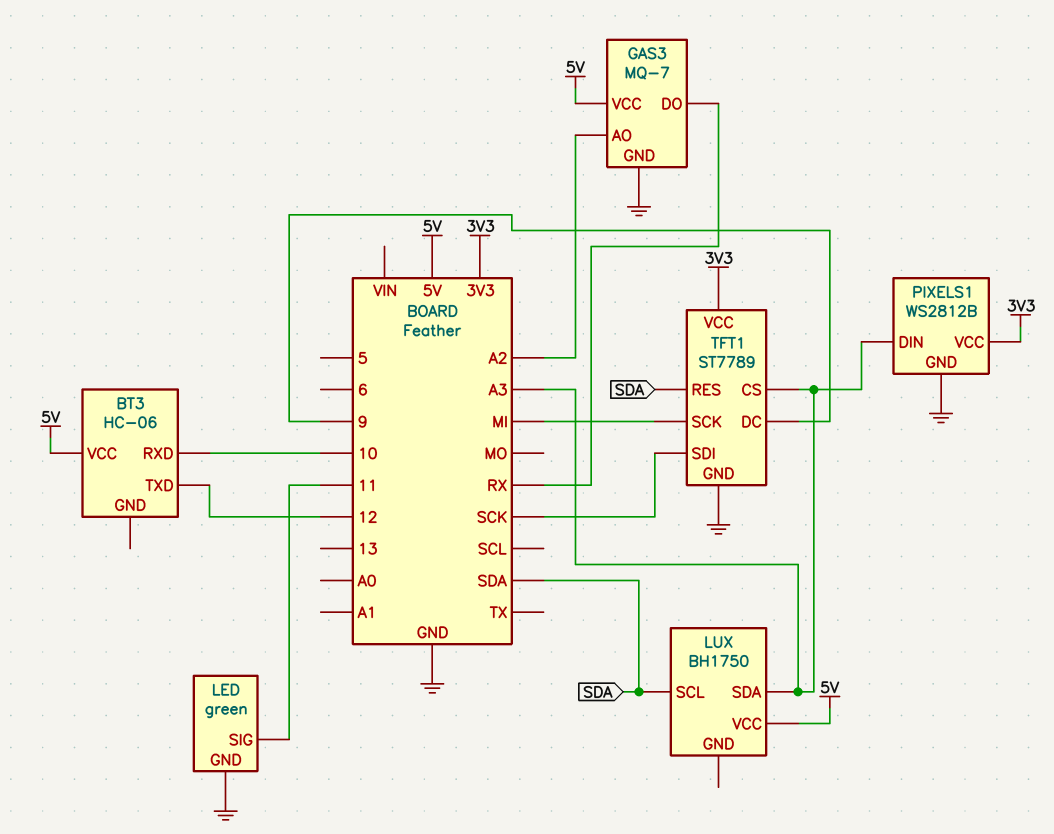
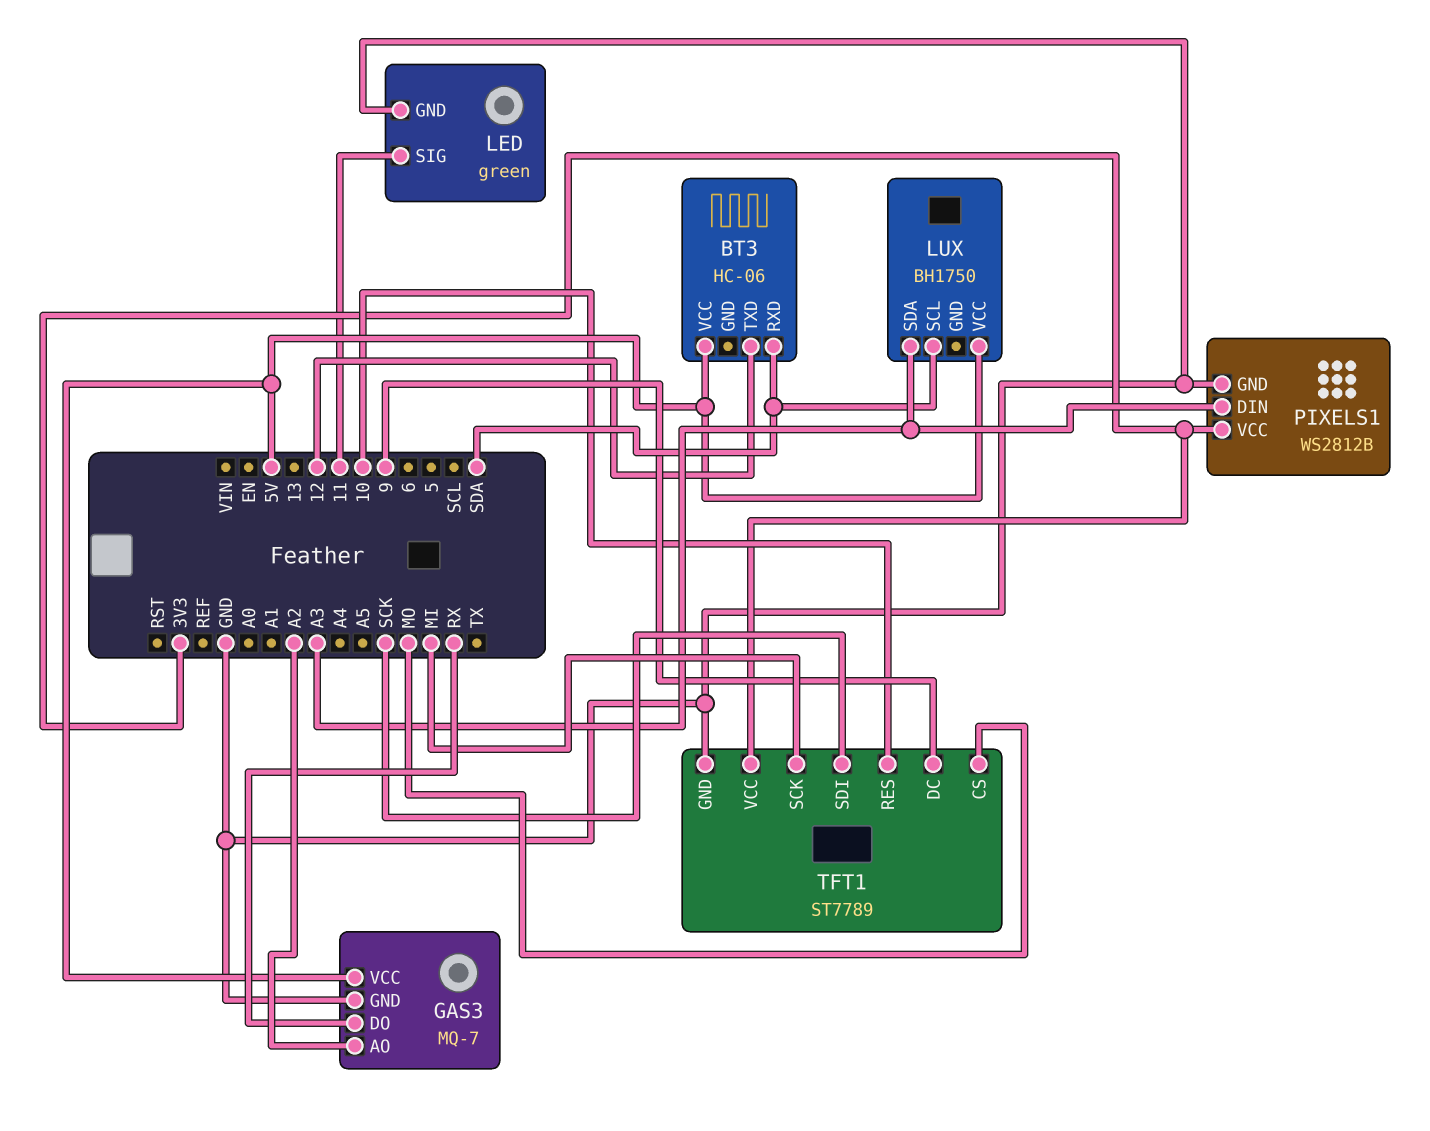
BT3 pin RXD: 10 -> SDA
TFT1 pin CS: A3 -> MO
TFT1 pin RES: SDA -> 10

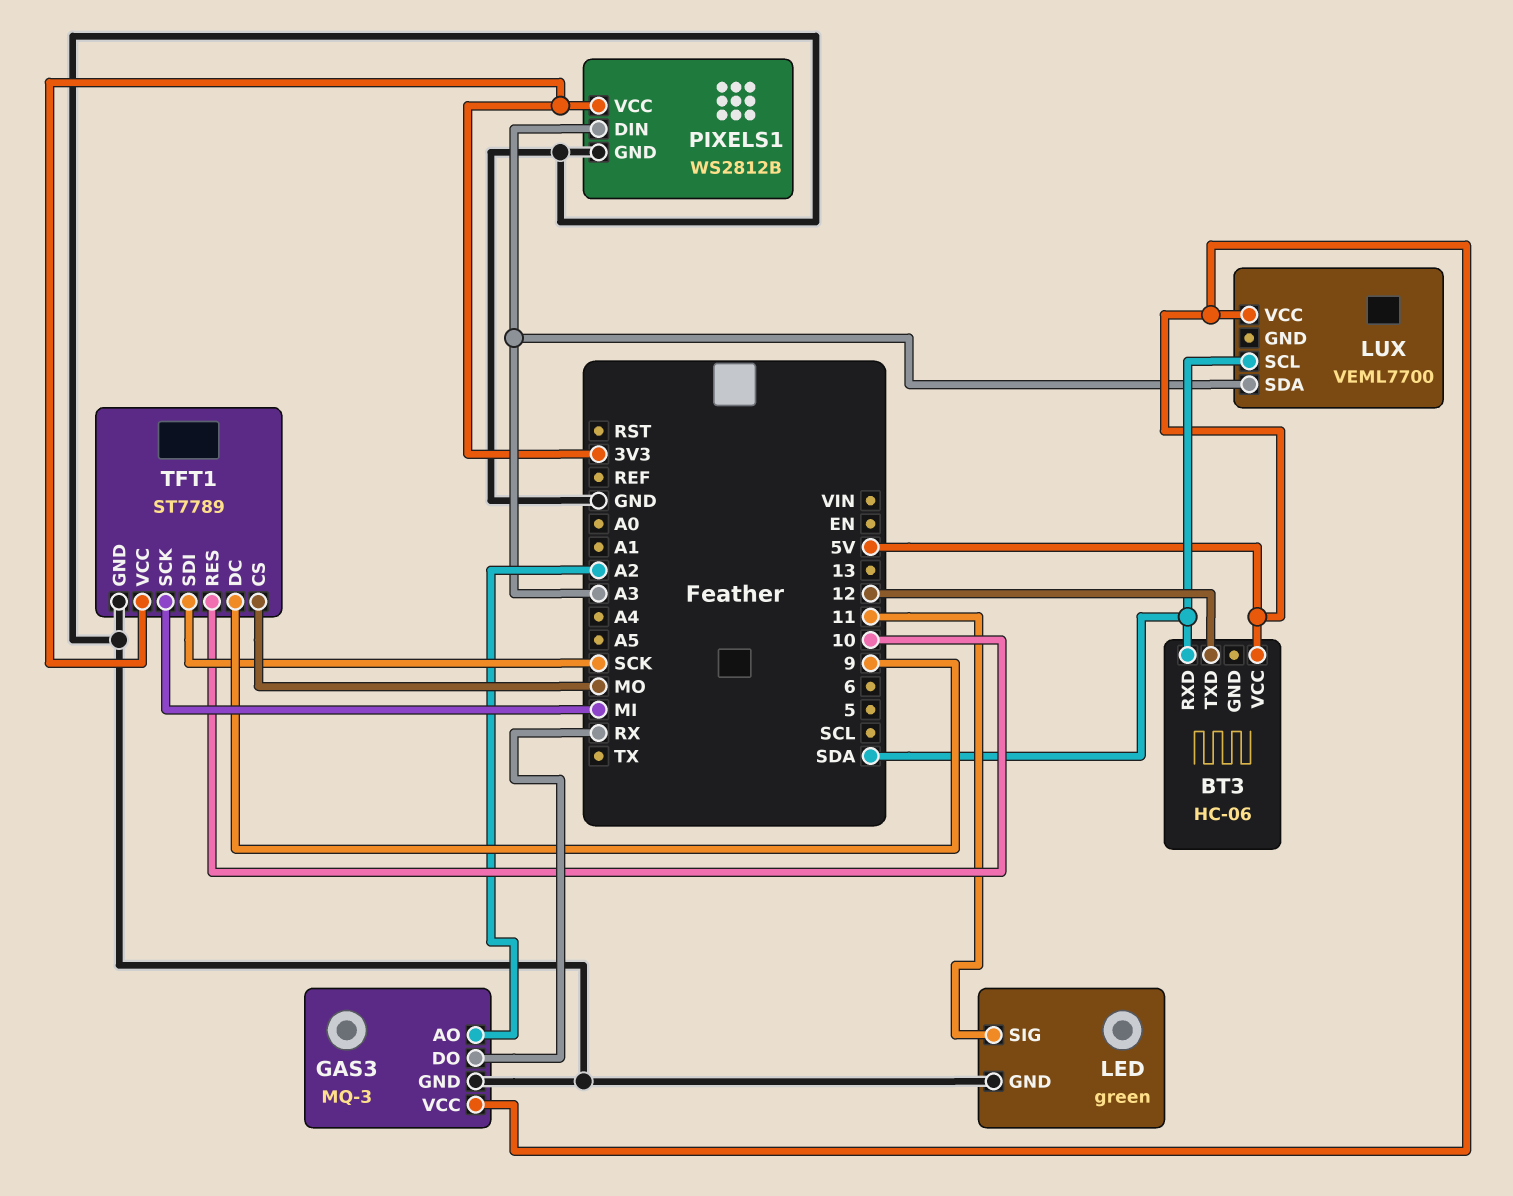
GAS3: MQ-7 -> MQ-3
LUX: BH1750 -> VEML7700

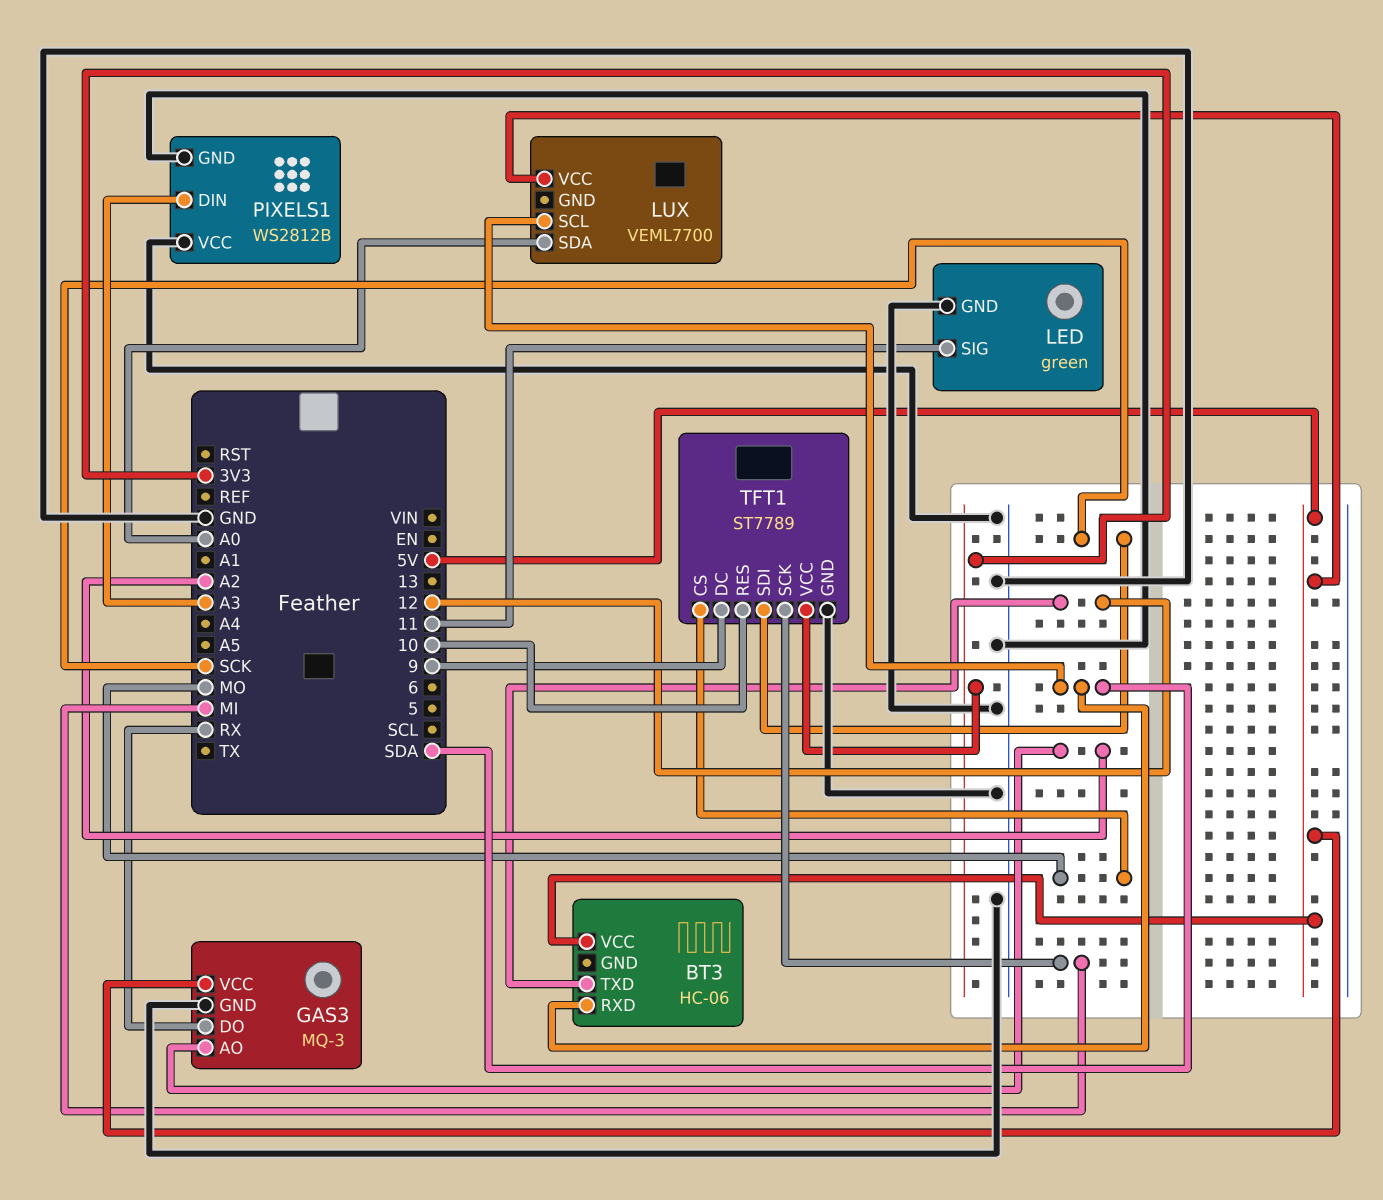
LUX pin SDA: A3 -> A0
PIXELS1 pin VCC: 3V3 -> GND

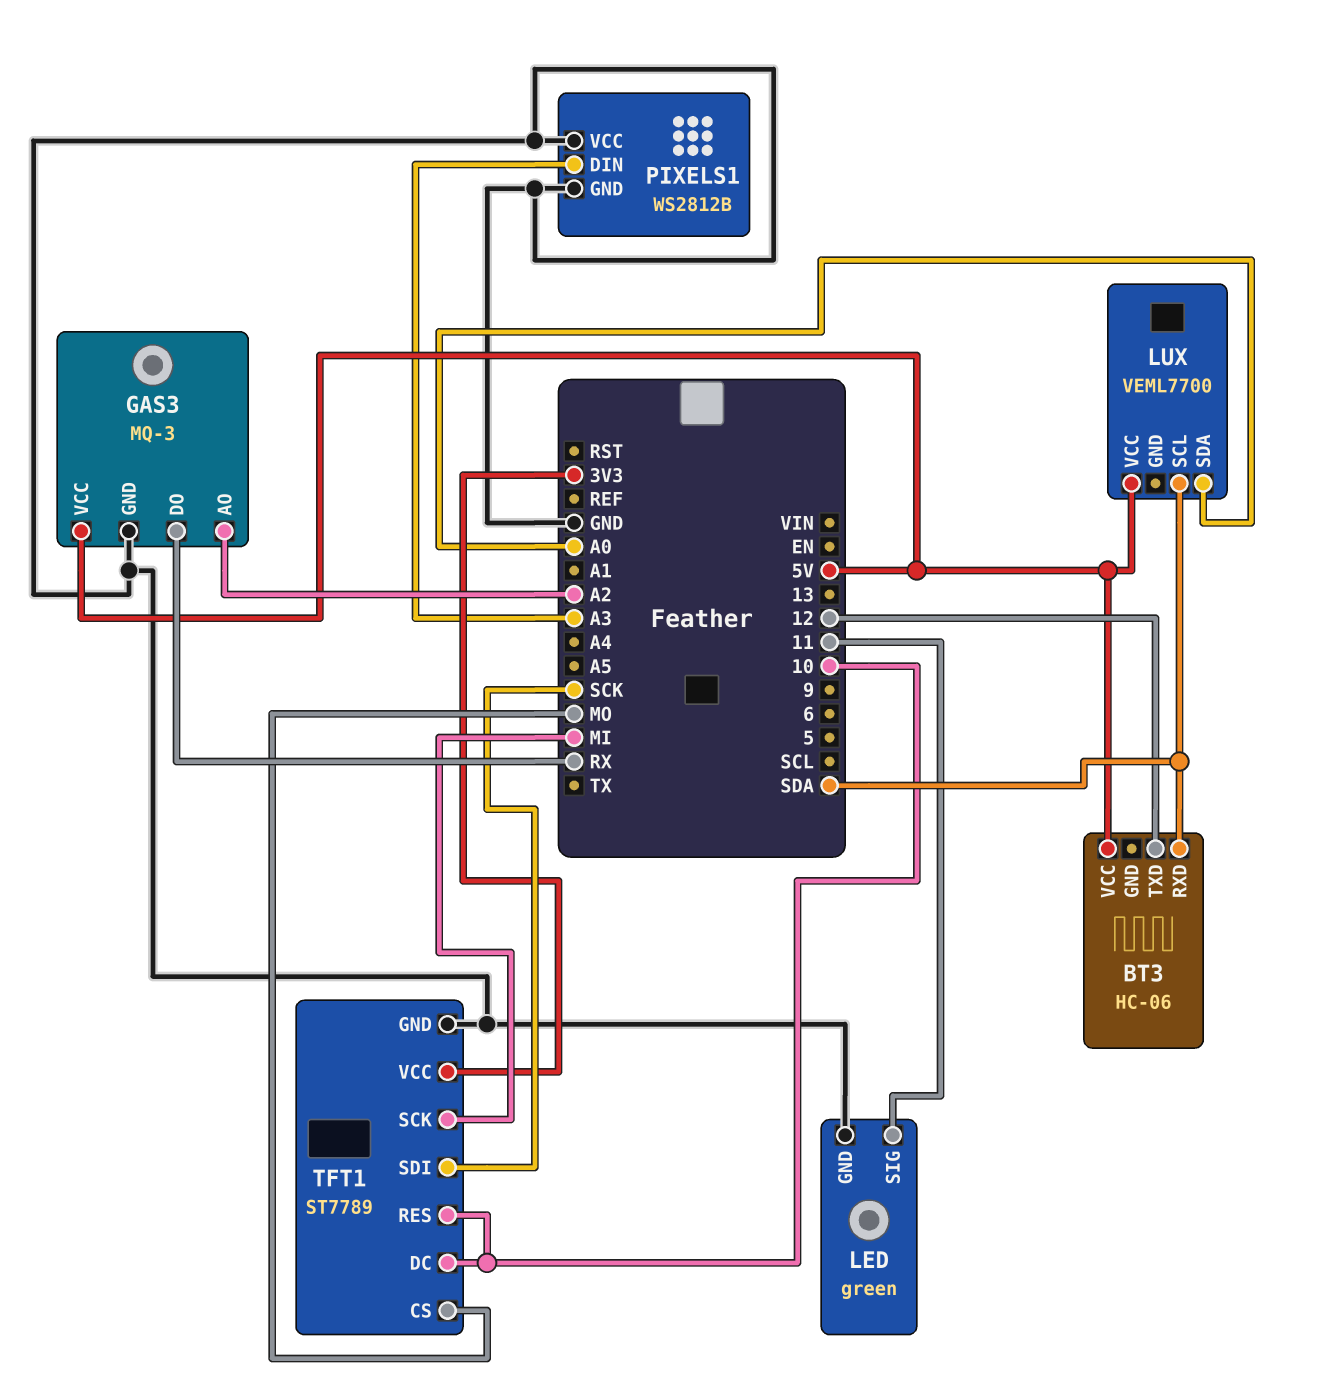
TFT1 pin DC: 9 -> 10

